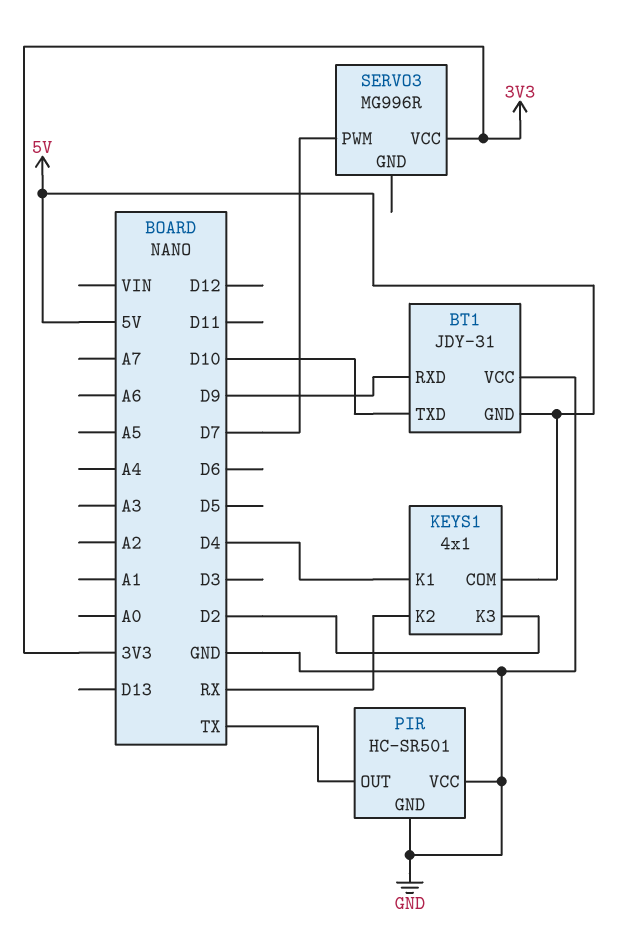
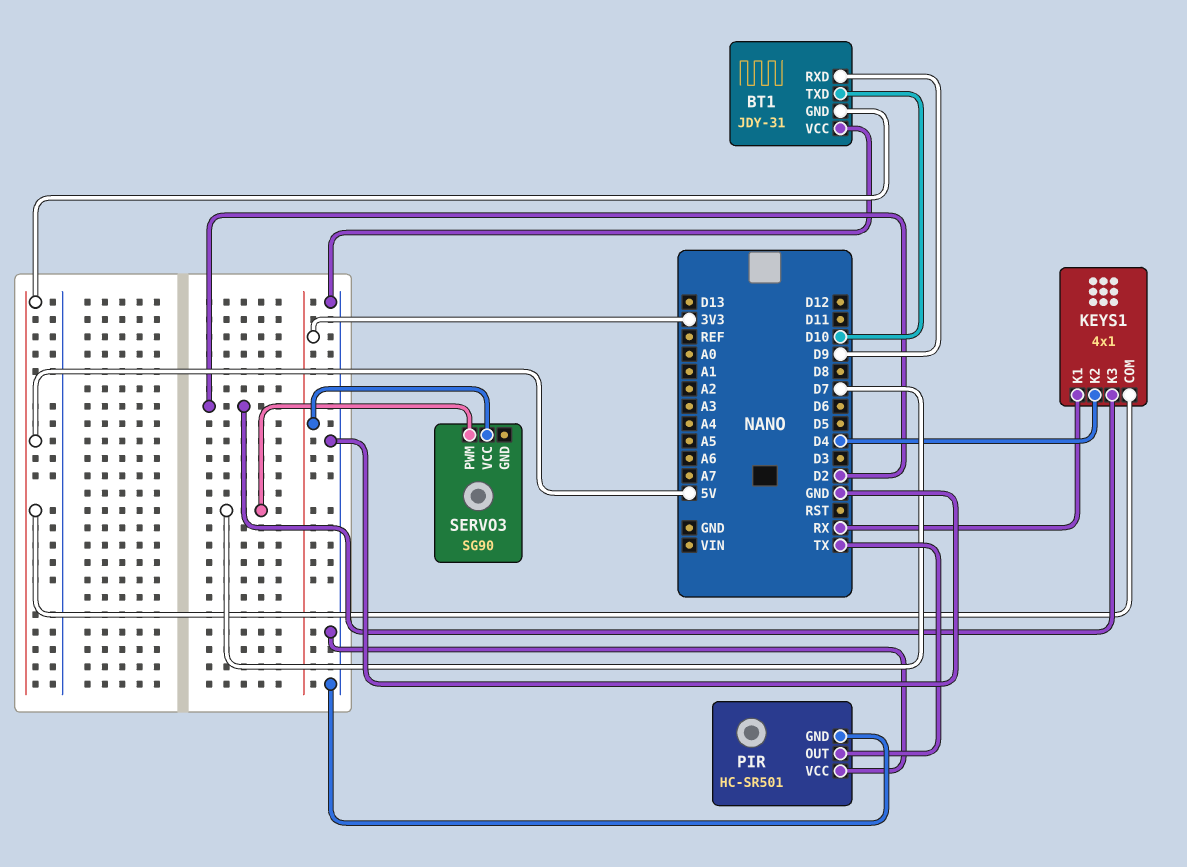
KEYS1 pin K1: D4 -> RX
KEYS1 pin K2: RX -> D4
SERVO3: MG996R -> SG90

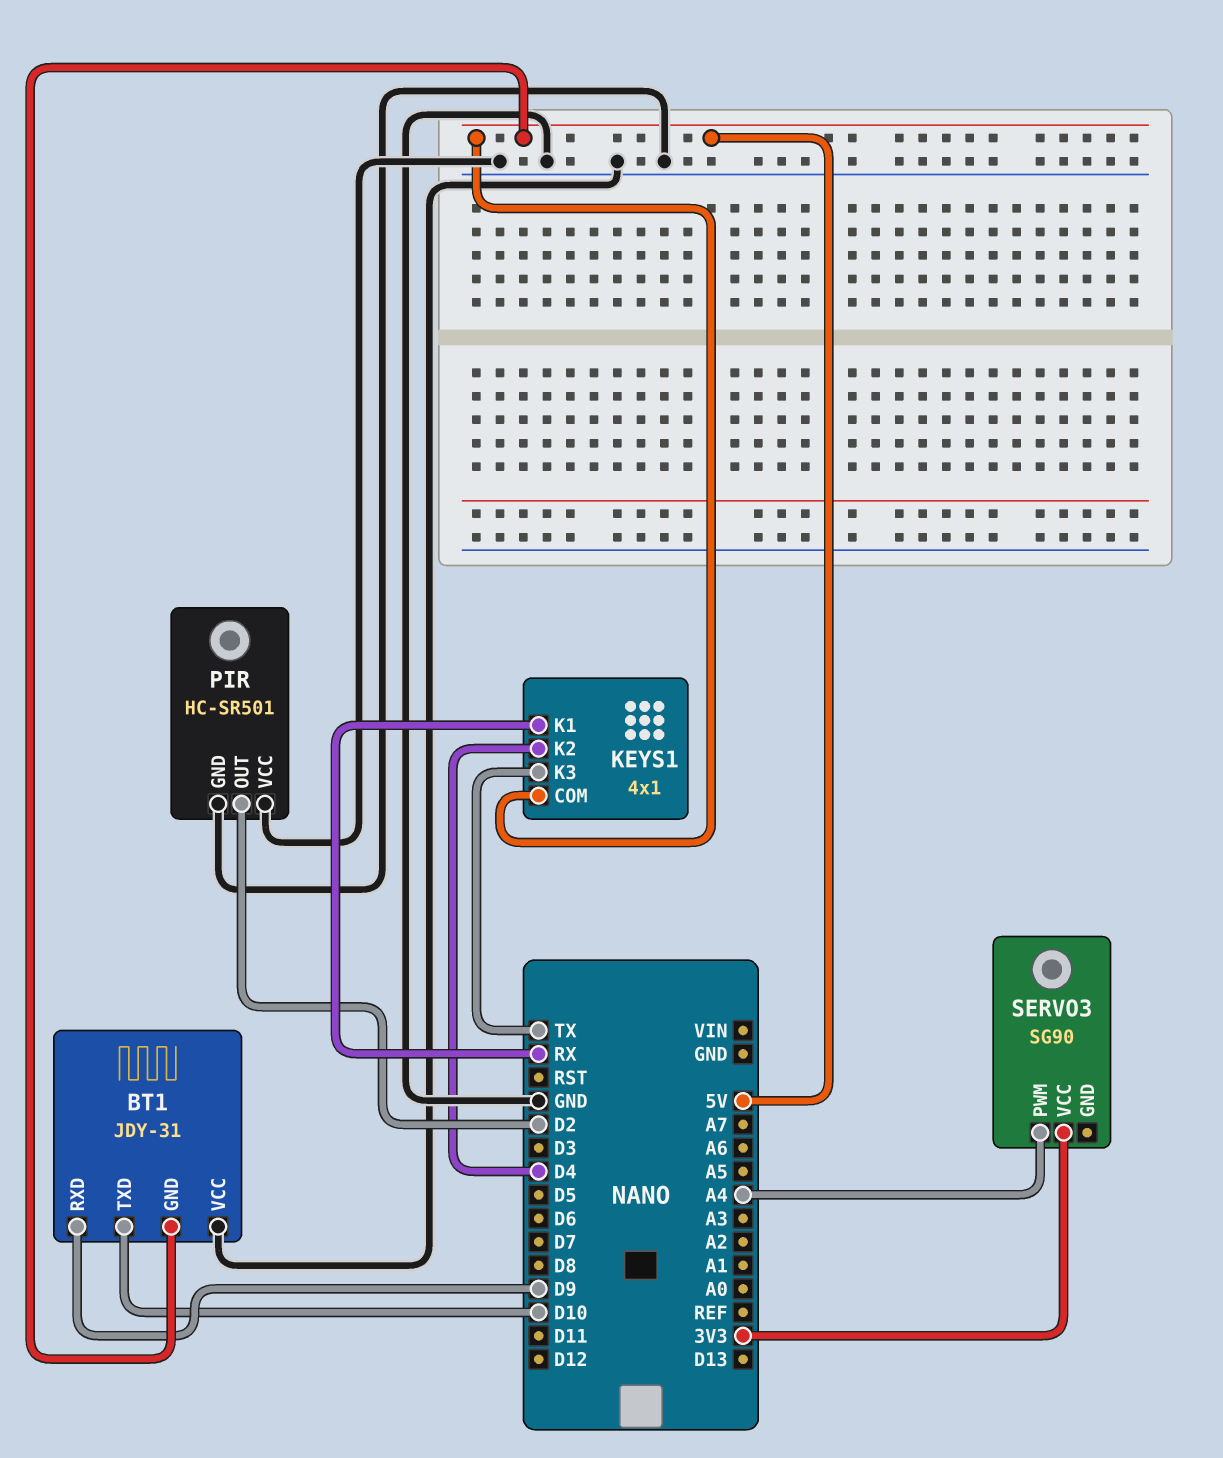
KEYS1 pin K3: D2 -> TX
PIR pin OUT: TX -> D2
SERVO3 pin PWM: D7 -> A4

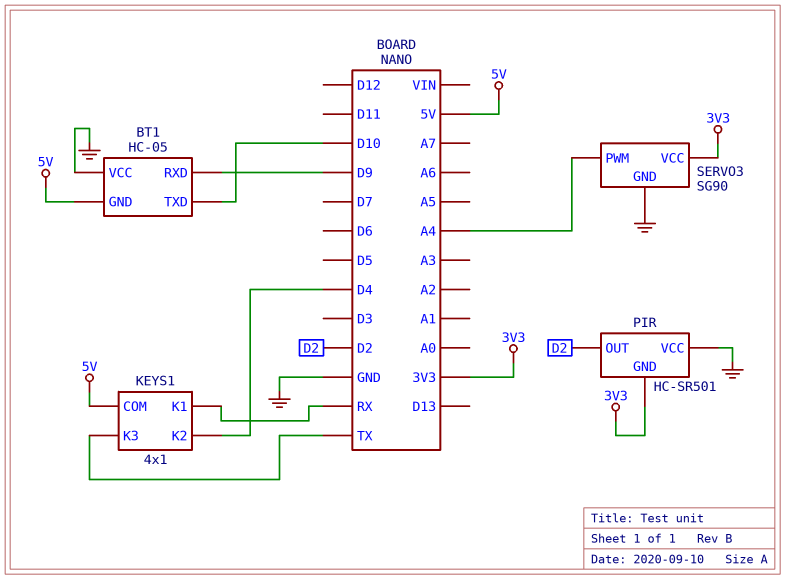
BT1: JDY-31 -> HC-05
PIR pin GND: GND -> 3V3
SERVO3 pin GND: none -> GND

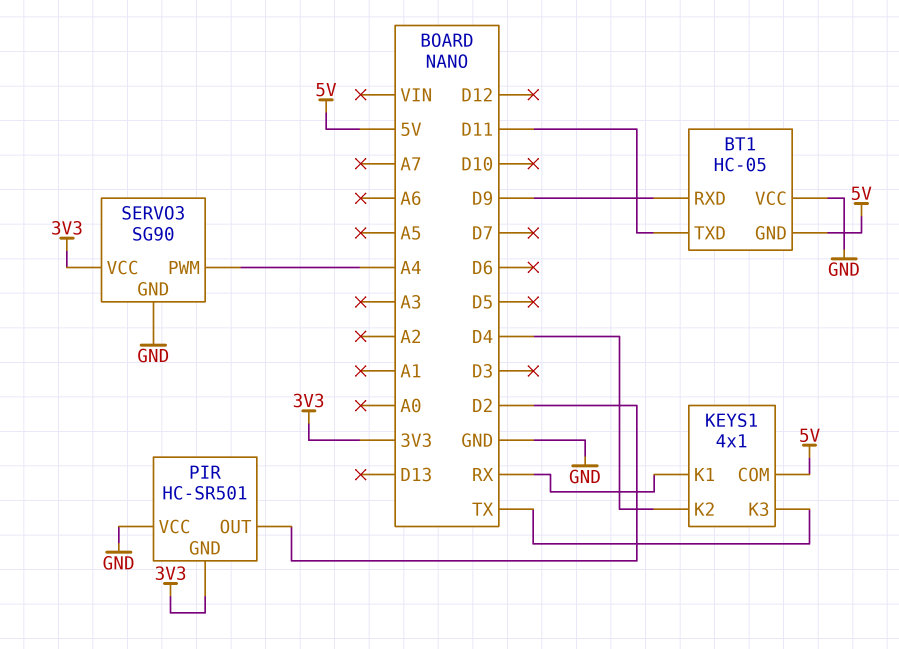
BT1 pin TXD: D10 -> D11

